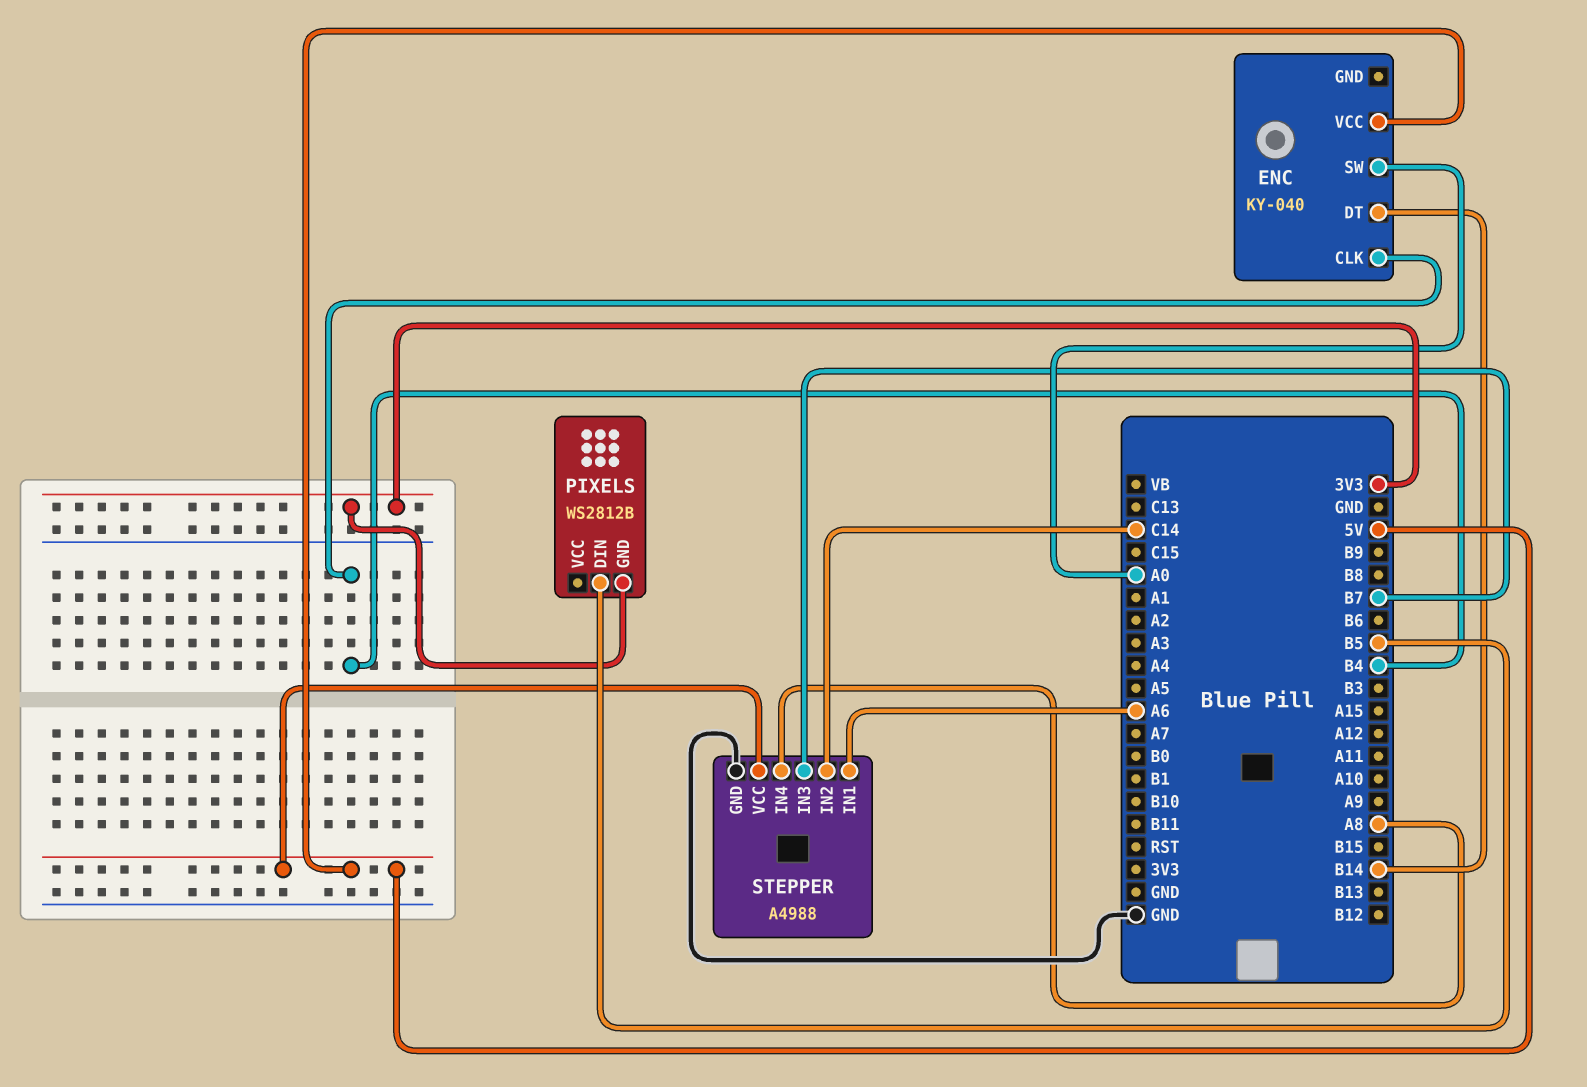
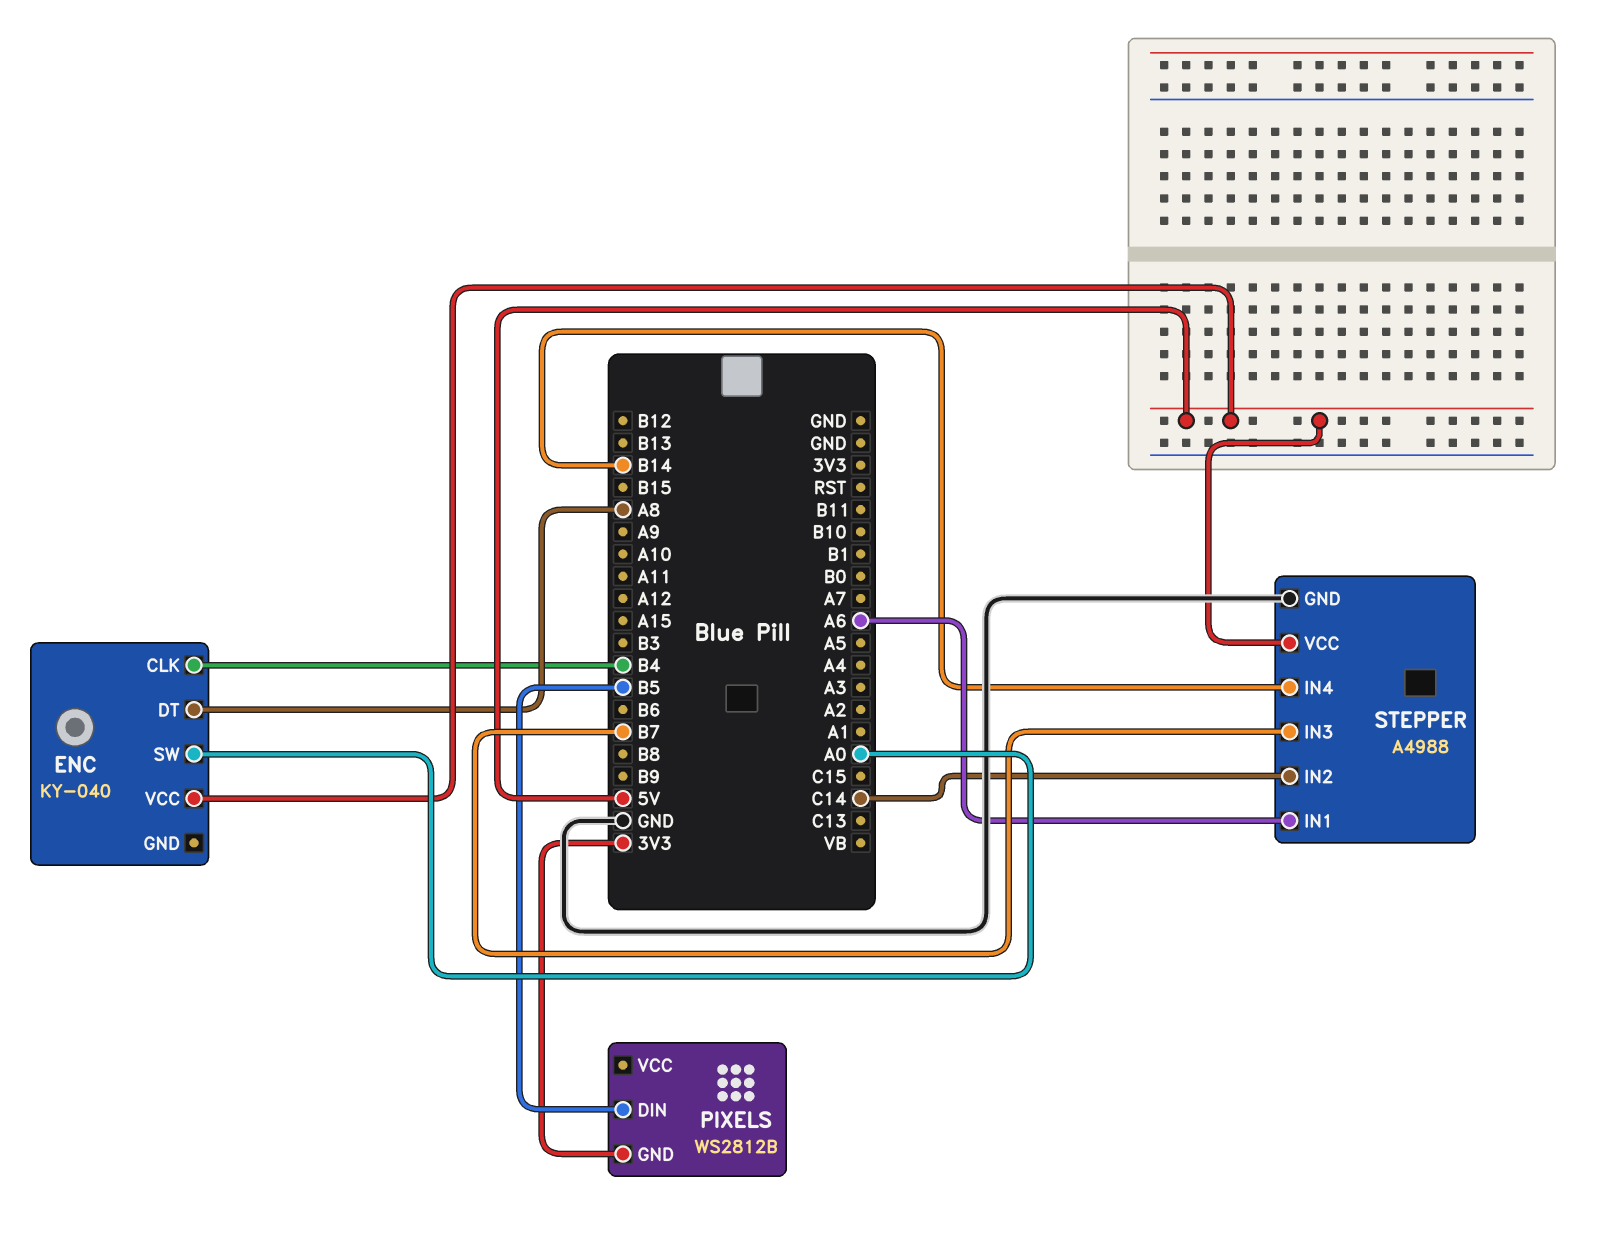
ENC pin DT: B14 -> A8
STEPPER pin IN4: A8 -> B14

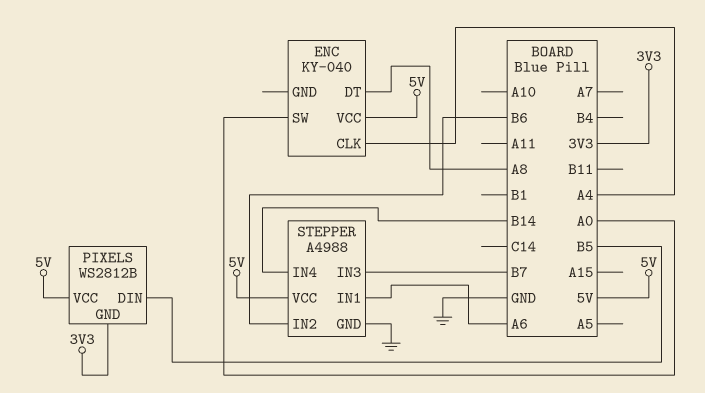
ENC pin CLK: B4 -> A4
PIXELS pin VCC: none -> 5V
STEPPER pin IN2: C14 -> B6

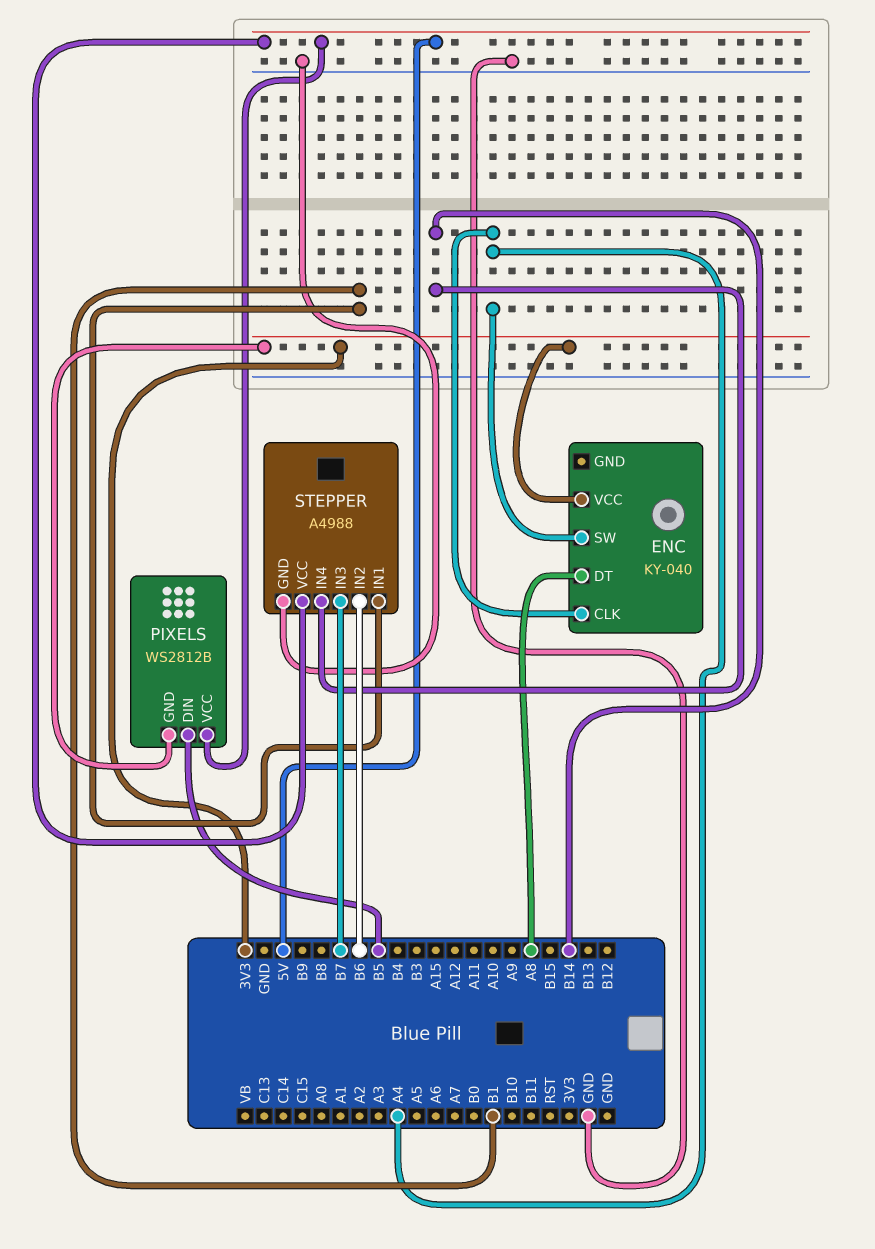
ENC pin SW: A0 -> A4
ENC pin VCC: 5V -> 3V3
STEPPER pin IN1: A6 -> B1

